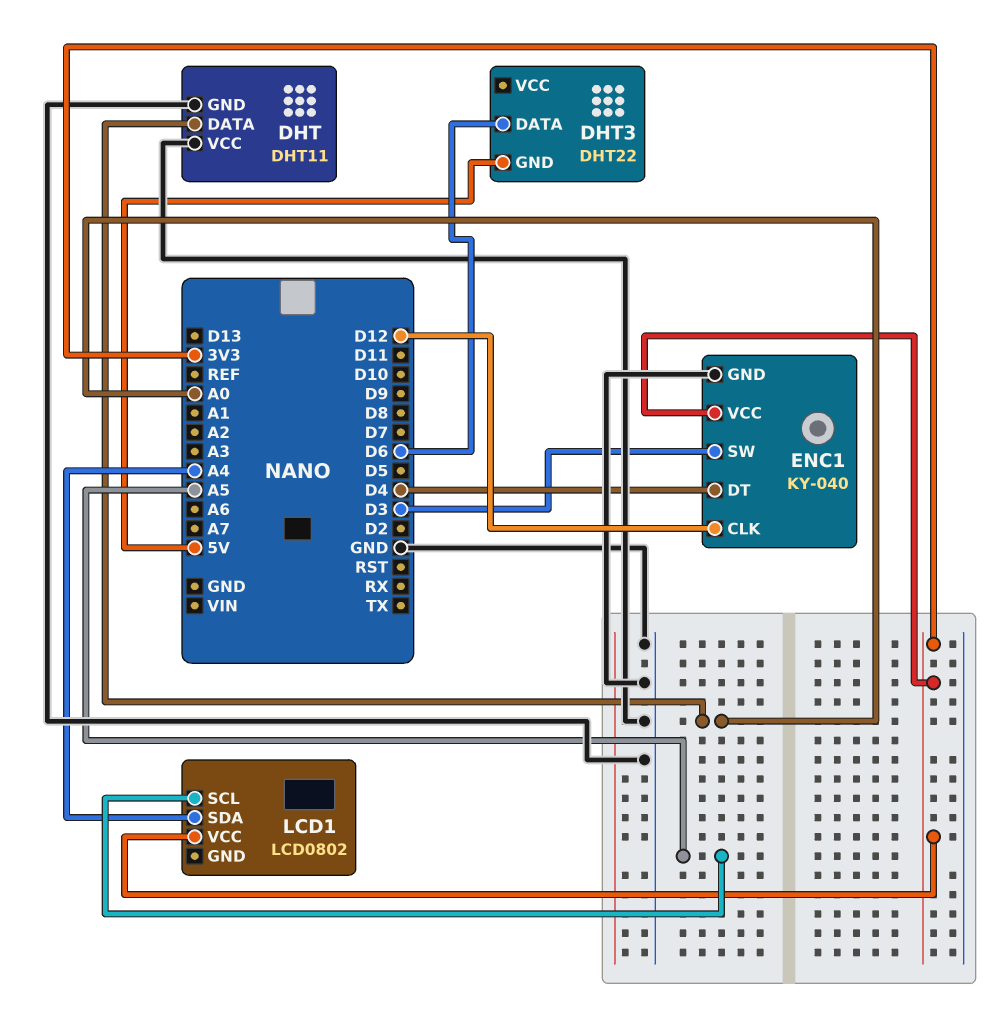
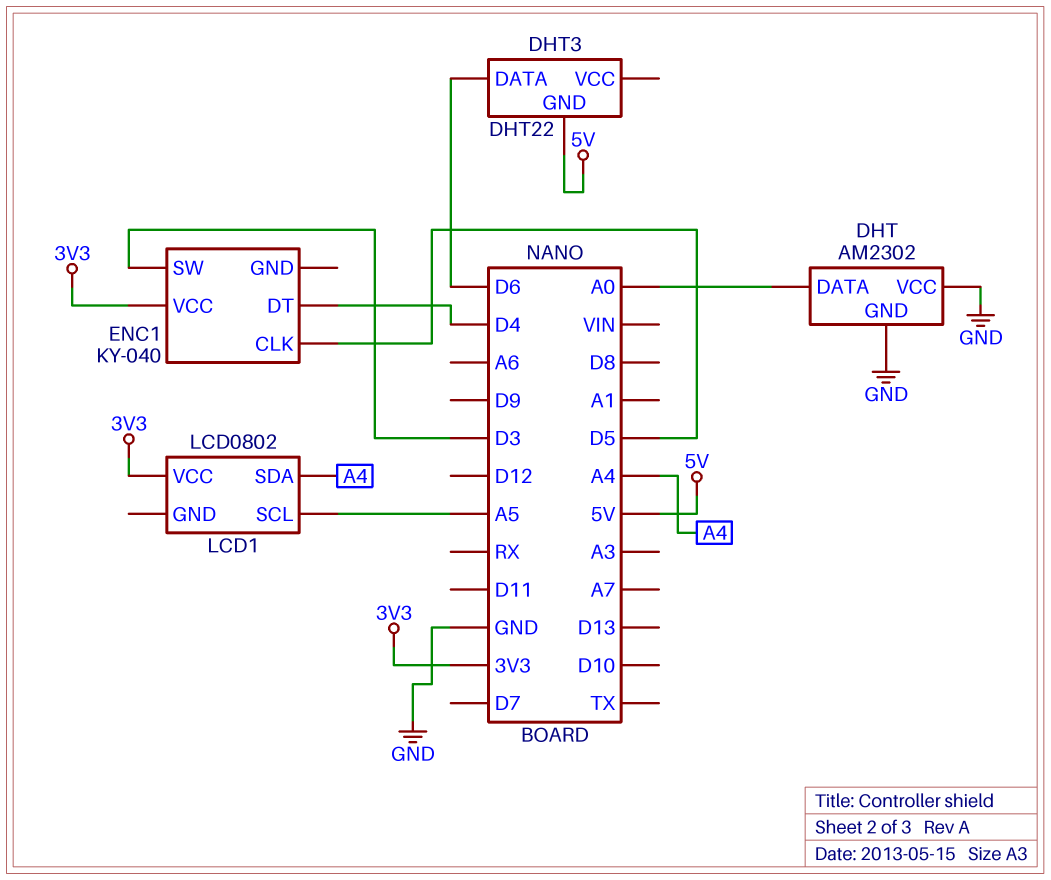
DHT: DHT11 -> AM2302
ENC1 pin CLK: D12 -> D5
ENC1 pin GND: GND -> none

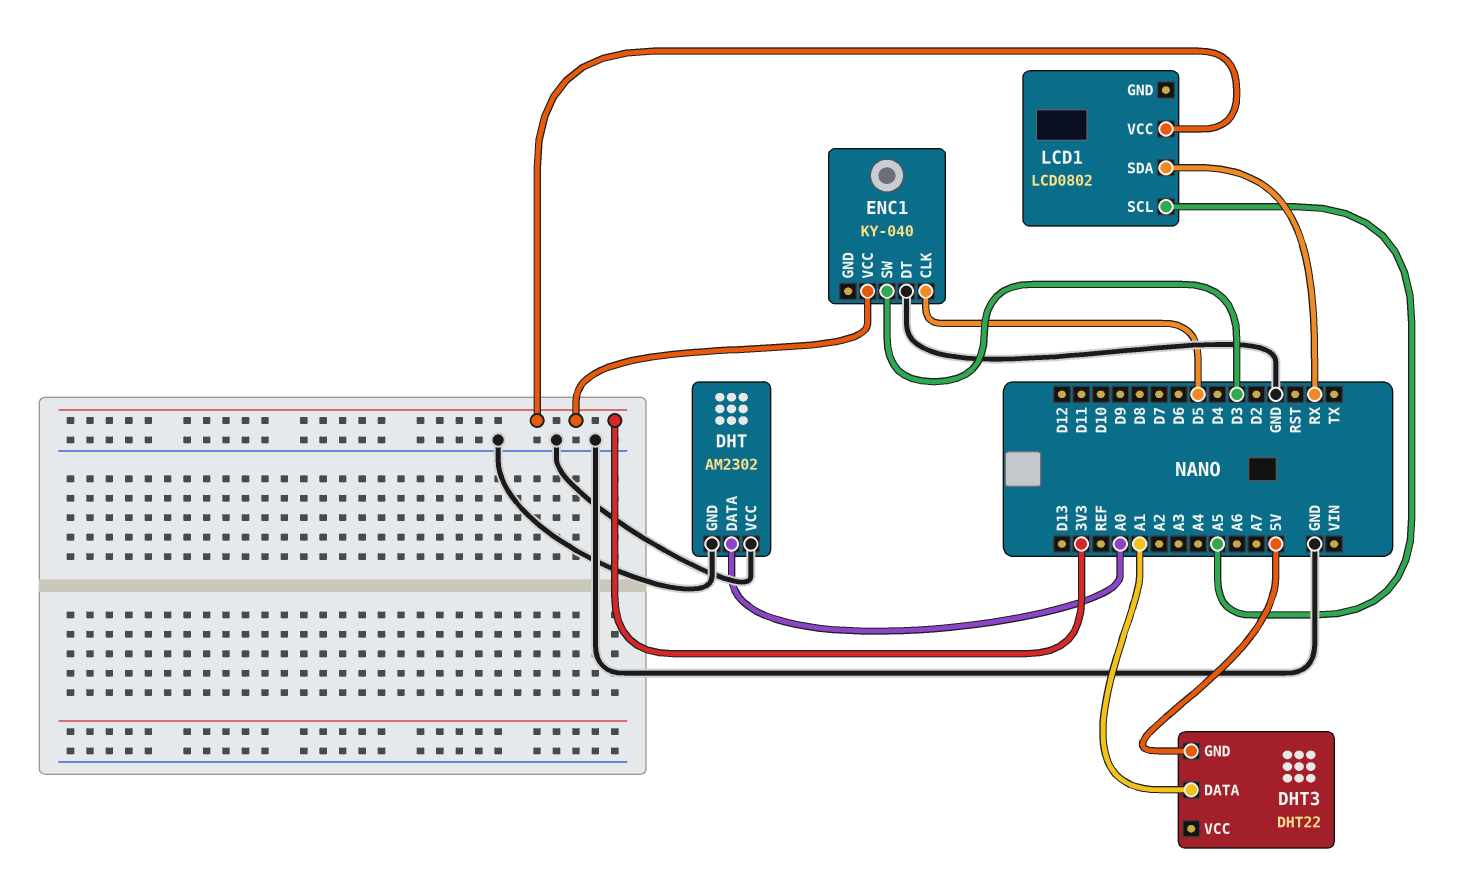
DHT3 pin DATA: D6 -> A1
ENC1 pin DT: D4 -> GND
LCD1 pin SDA: A4 -> RX

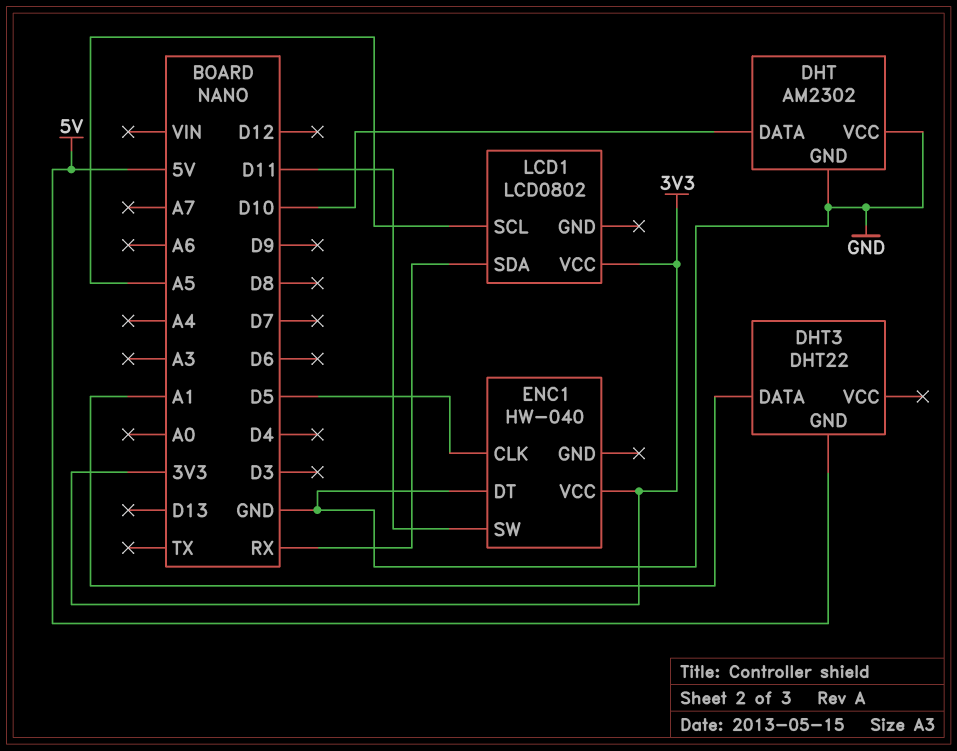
DHT pin DATA: A0 -> D10
ENC1: KY-040 -> HW-040
ENC1 pin SW: D3 -> D11

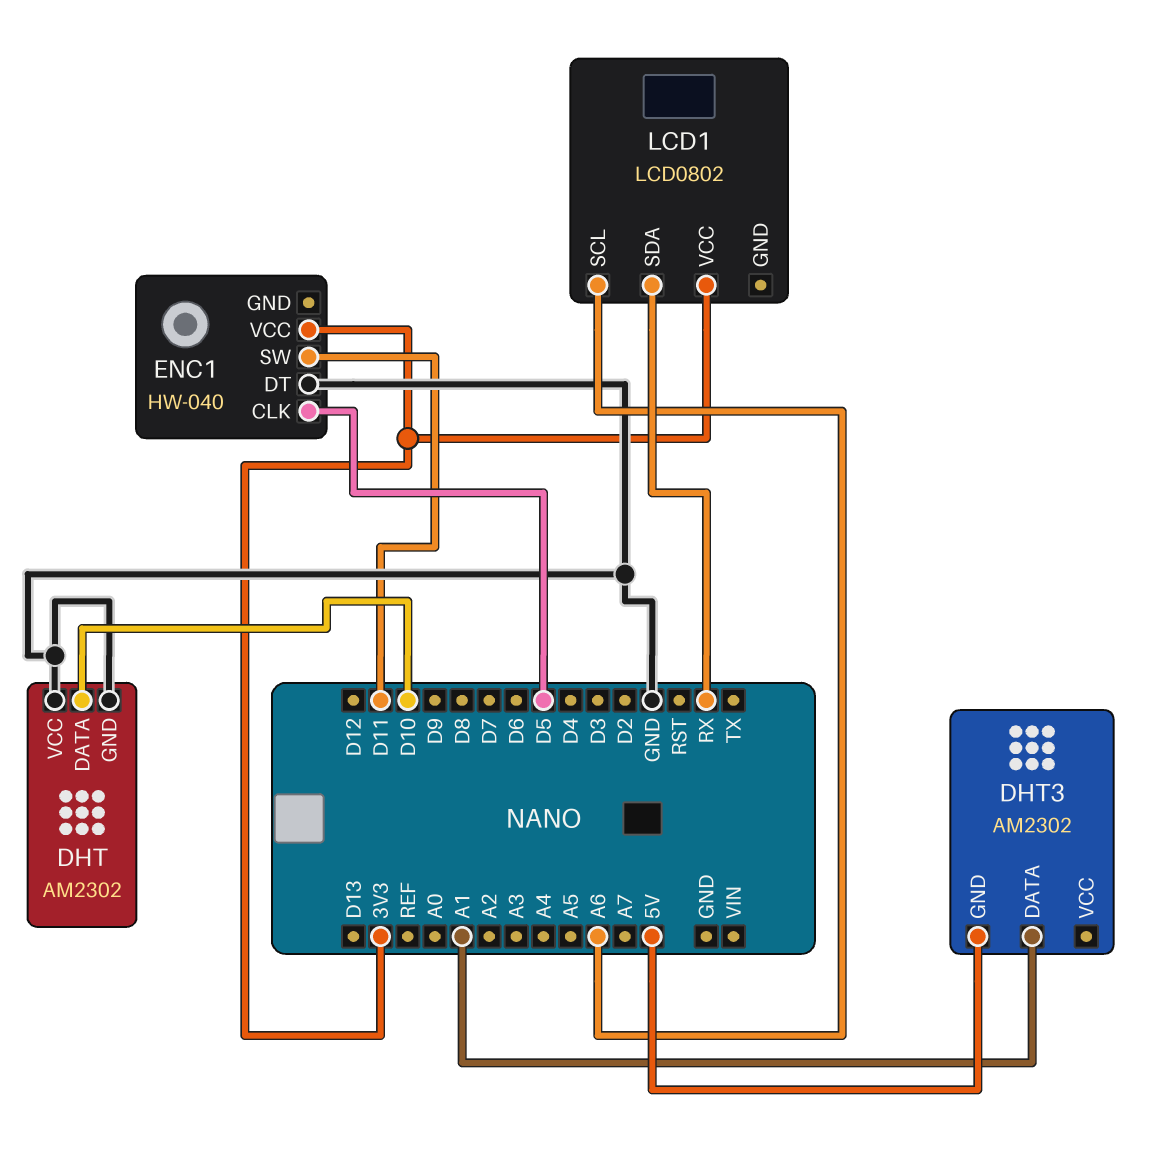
DHT3: DHT22 -> AM2302
LCD1 pin SCL: A5 -> A6

